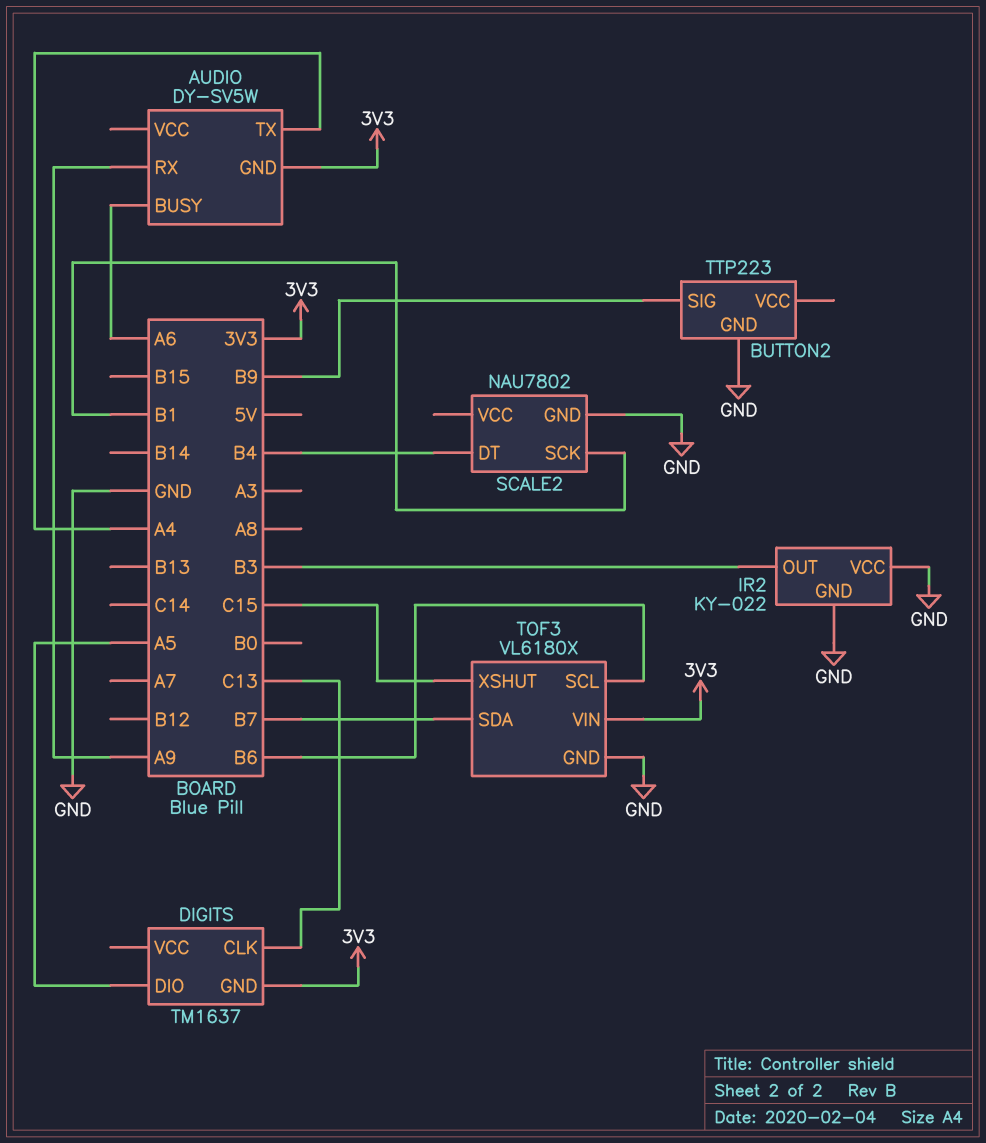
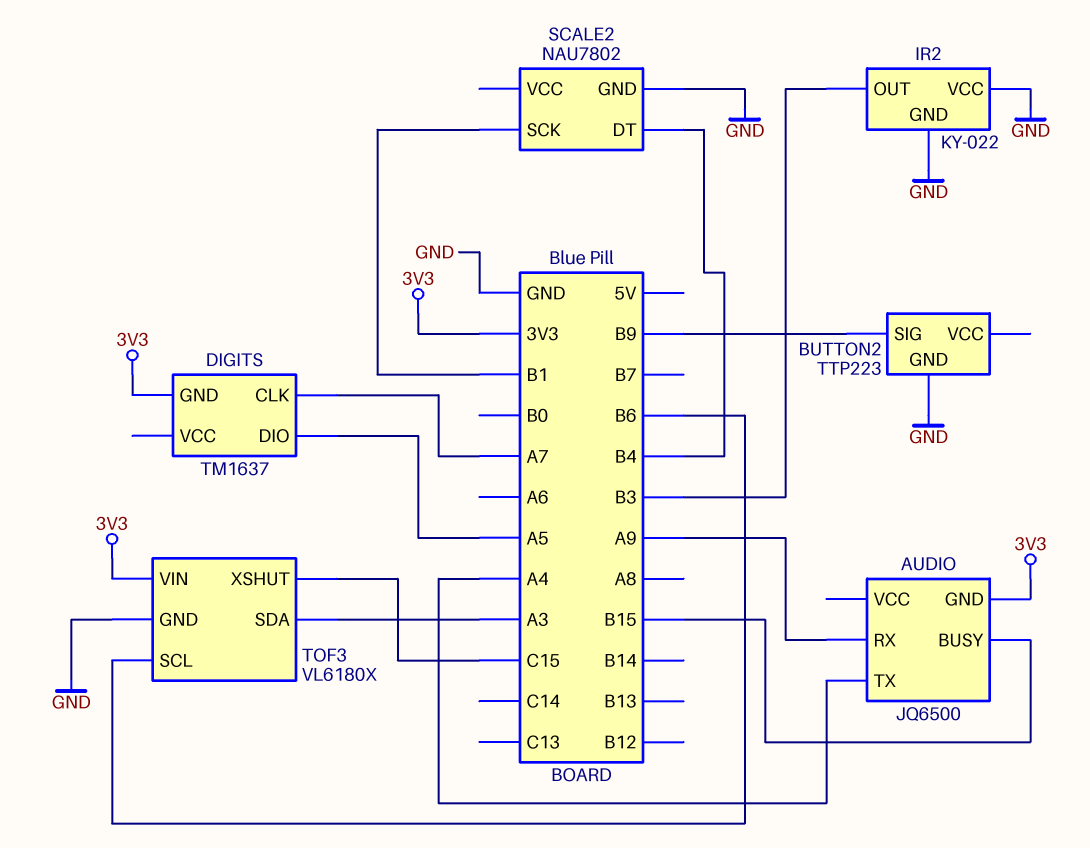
AUDIO: DY-SV5W -> JQ6500
AUDIO pin BUSY: A6 -> B15
DIGITS pin CLK: C13 -> A7
TOF3 pin SDA: B7 -> A3

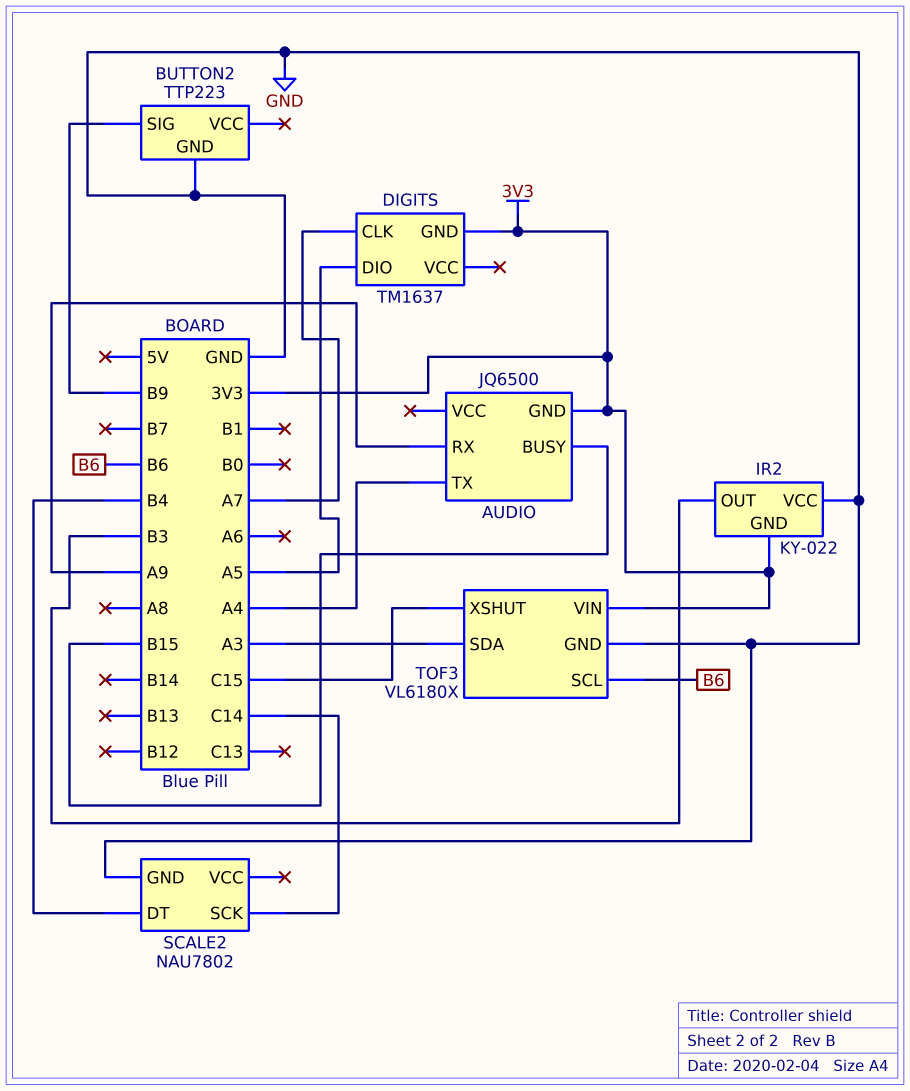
IR2 pin GND: GND -> 3V3
SCALE2 pin SCK: B1 -> C14

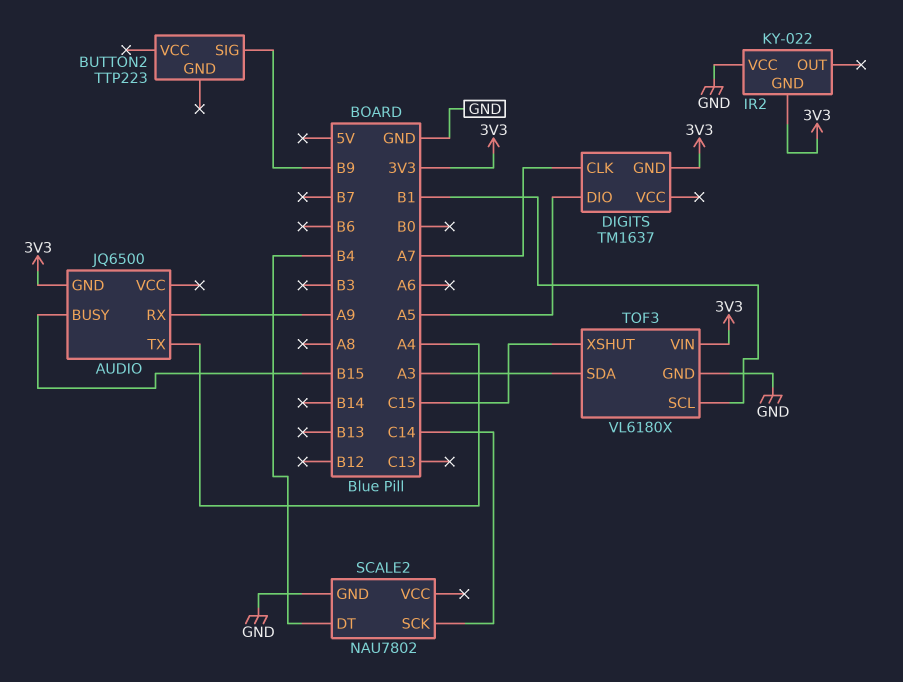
BUTTON2 pin GND: GND -> none
IR2 pin OUT: B3 -> none
TOF3 pin SCL: B6 -> B1

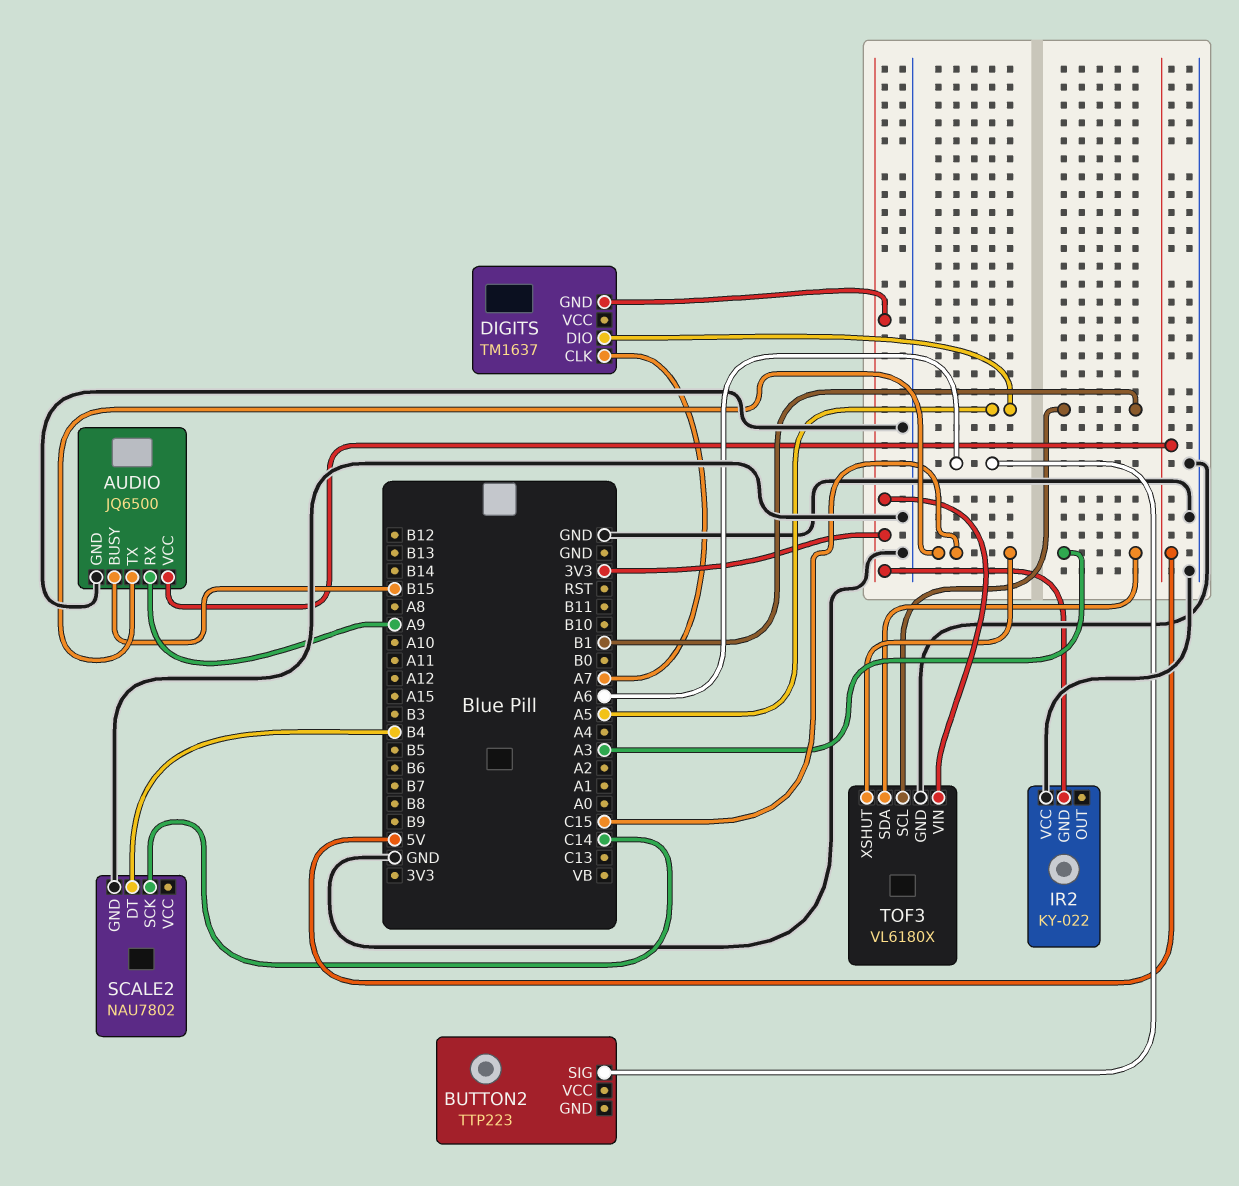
AUDIO pin GND: 3V3 -> GND
AUDIO pin TX: A4 -> C15
AUDIO pin VCC: none -> 5V
BUTTON2 pin SIG: B9 -> A6

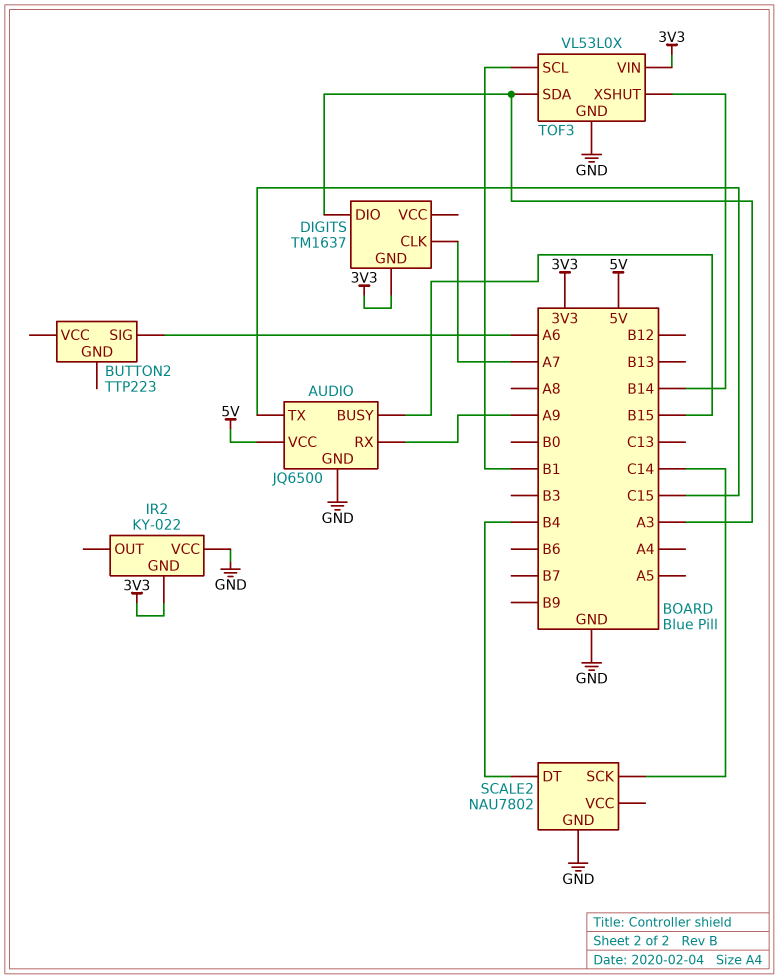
DIGITS pin DIO: A5 -> A3
TOF3: VL6180X -> VL53L0X
TOF3 pin XSHUT: C15 -> B14

